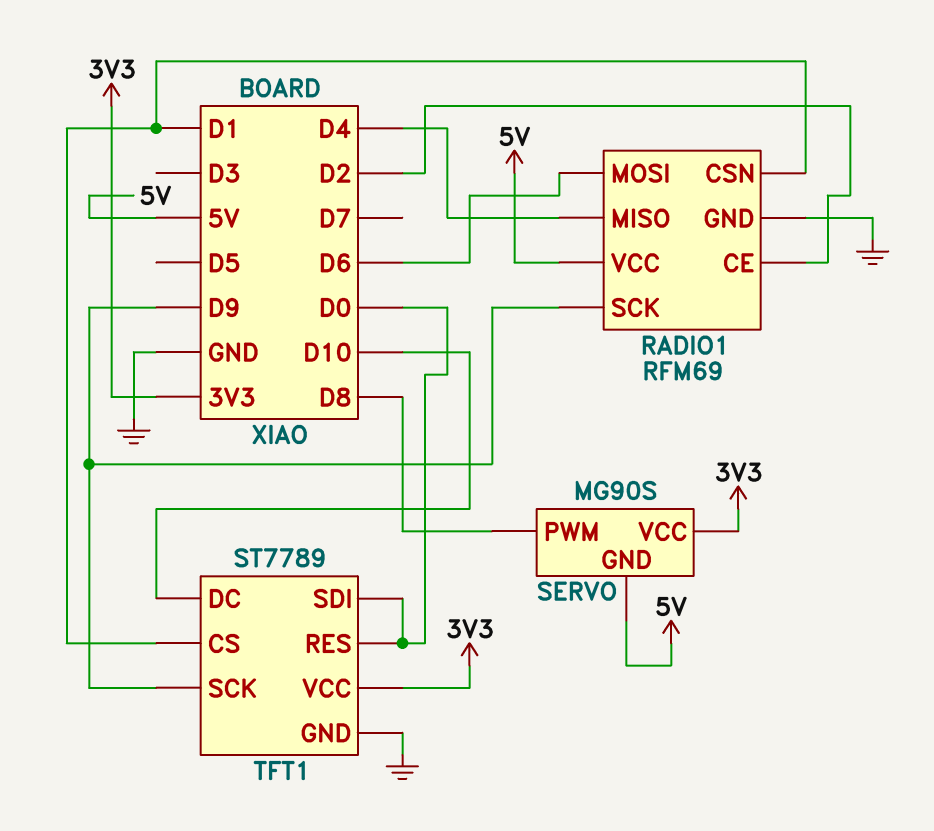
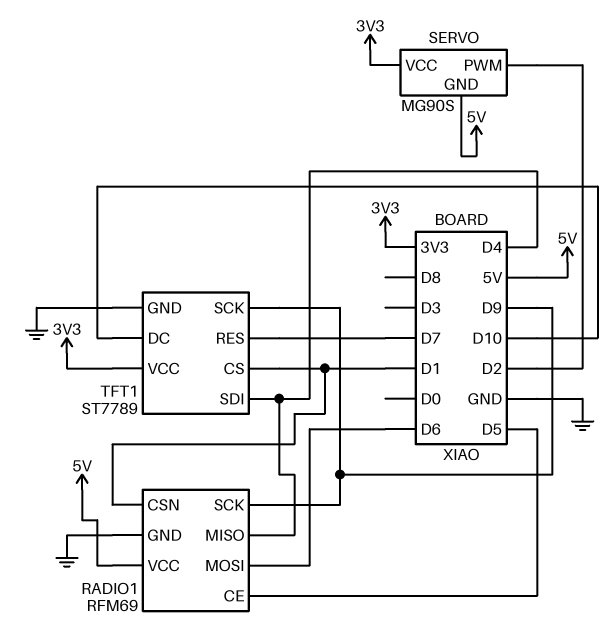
RADIO1 pin CE: D2 -> D5
SERVO pin PWM: D8 -> D2
TFT1 pin RES: D0 -> D7
TFT1 pin SDI: D0 -> D4

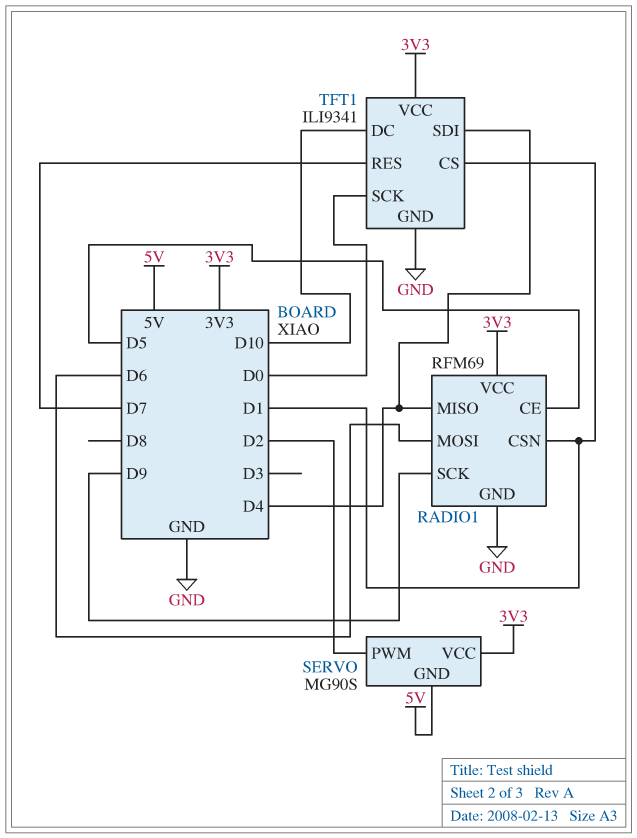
RADIO1 pin VCC: 5V -> 3V3
TFT1: ST7789 -> ILI9341
TFT1 pin SCK: D9 -> D0

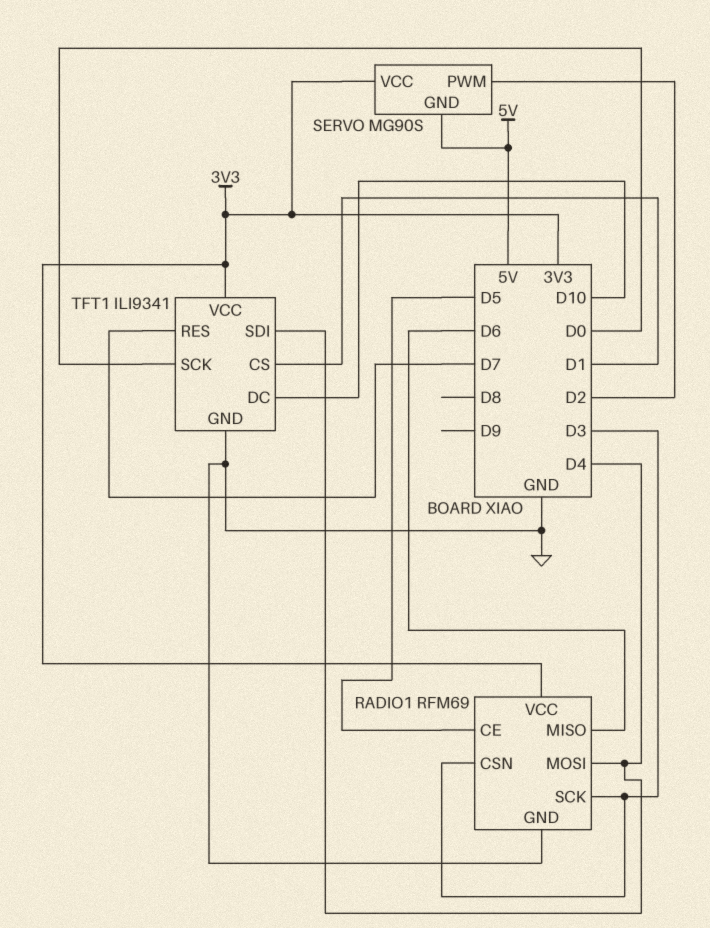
RADIO1 pin CSN: D1 -> D3
RADIO1 pin MISO: D4 -> D6
RADIO1 pin MOSI: D6 -> D4
RADIO1 pin SCK: D9 -> D3

